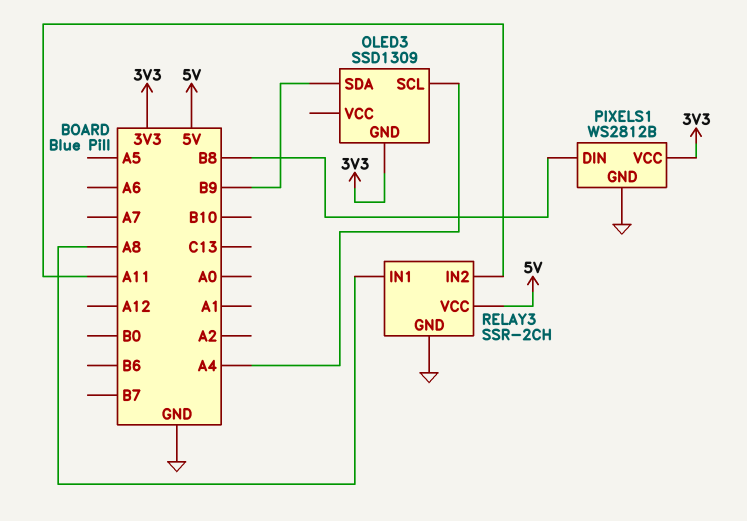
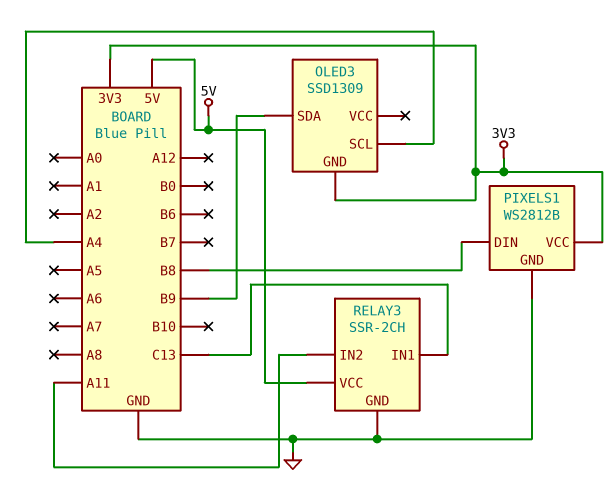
RELAY3 pin IN1: A8 -> C13

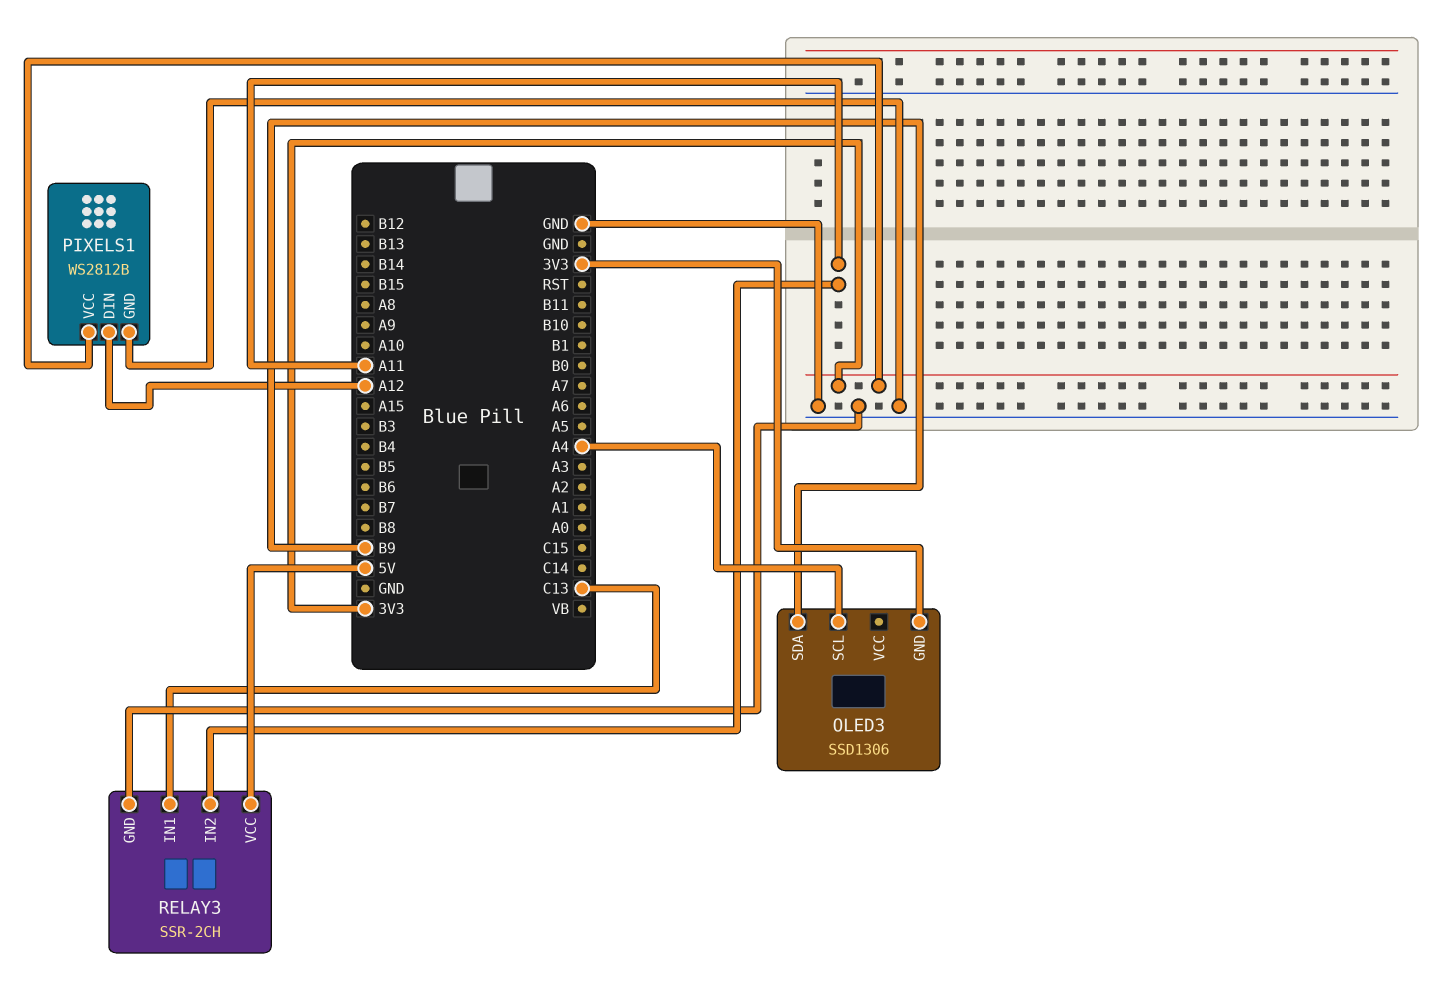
OLED3: SSD1309 -> SSD1306
PIXELS1 pin DIN: B8 -> A12

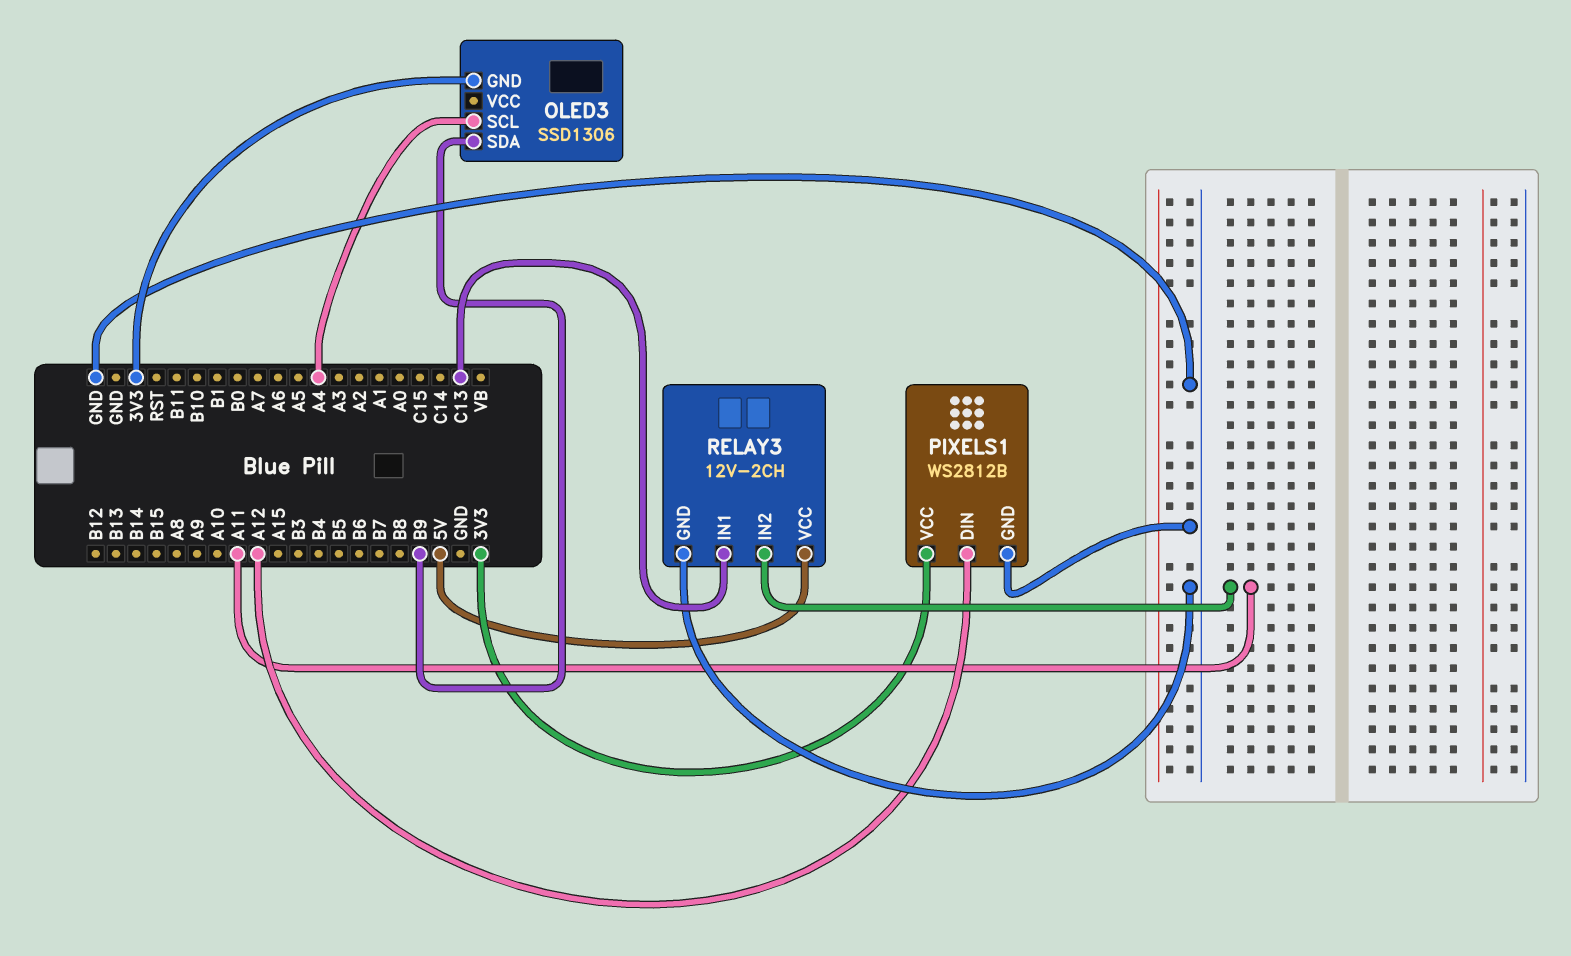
RELAY3: SSR-2CH -> 12V-2CH

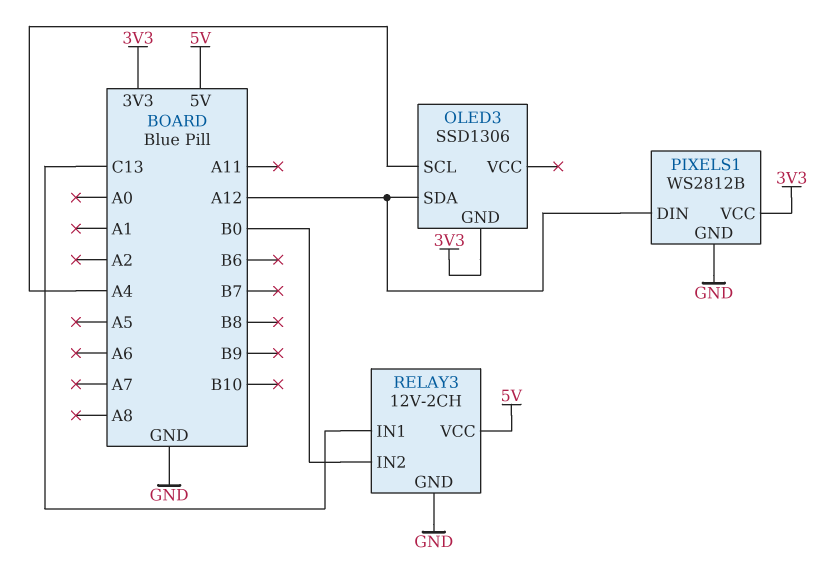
OLED3 pin SDA: B9 -> A12
RELAY3 pin IN2: A11 -> B0

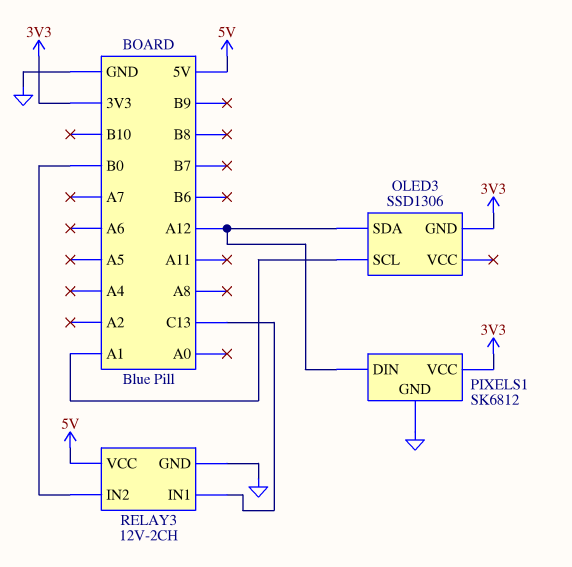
OLED3 pin SCL: A4 -> A1
PIXELS1: WS2812B -> SK6812

